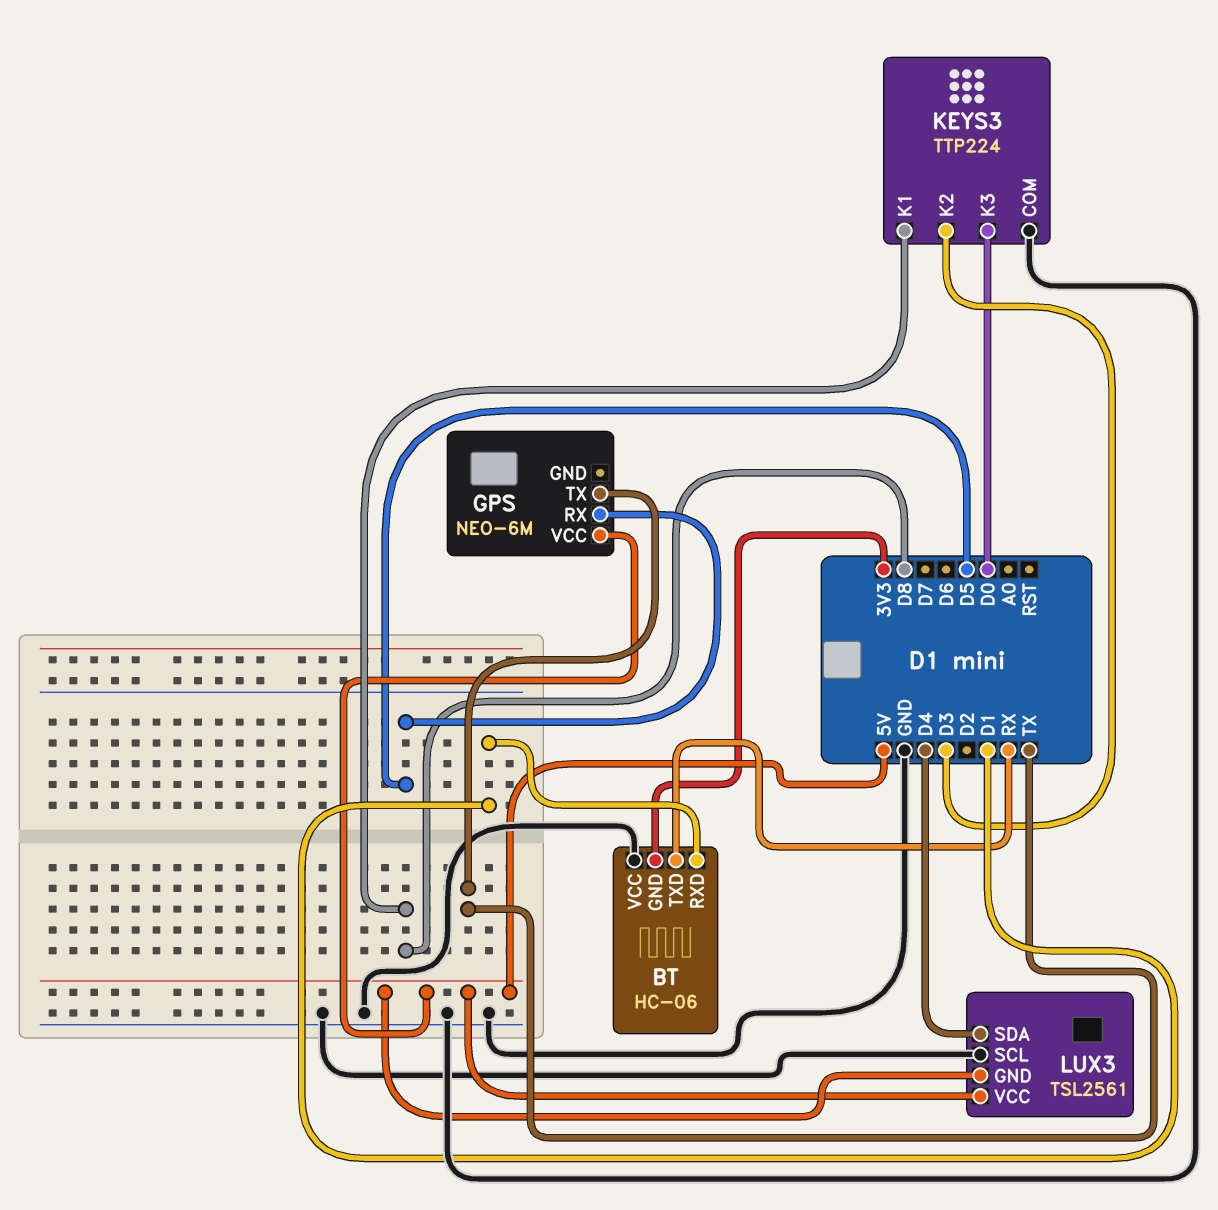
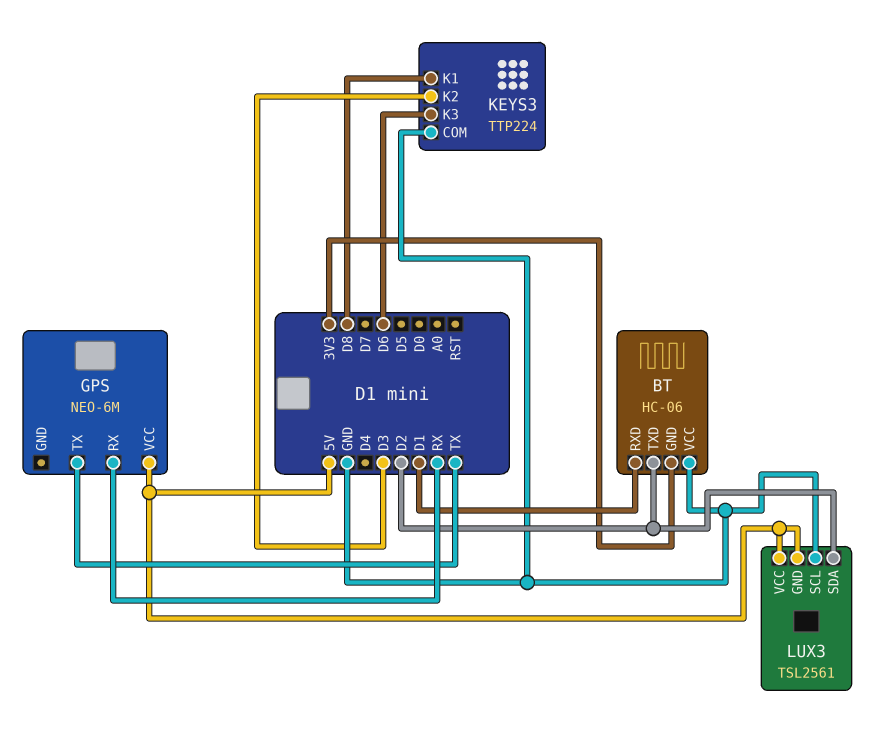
BT pin TXD: RX -> D2
GPS pin RX: D5 -> RX
KEYS3 pin K3: D0 -> D6
LUX3 pin SDA: D4 -> D2

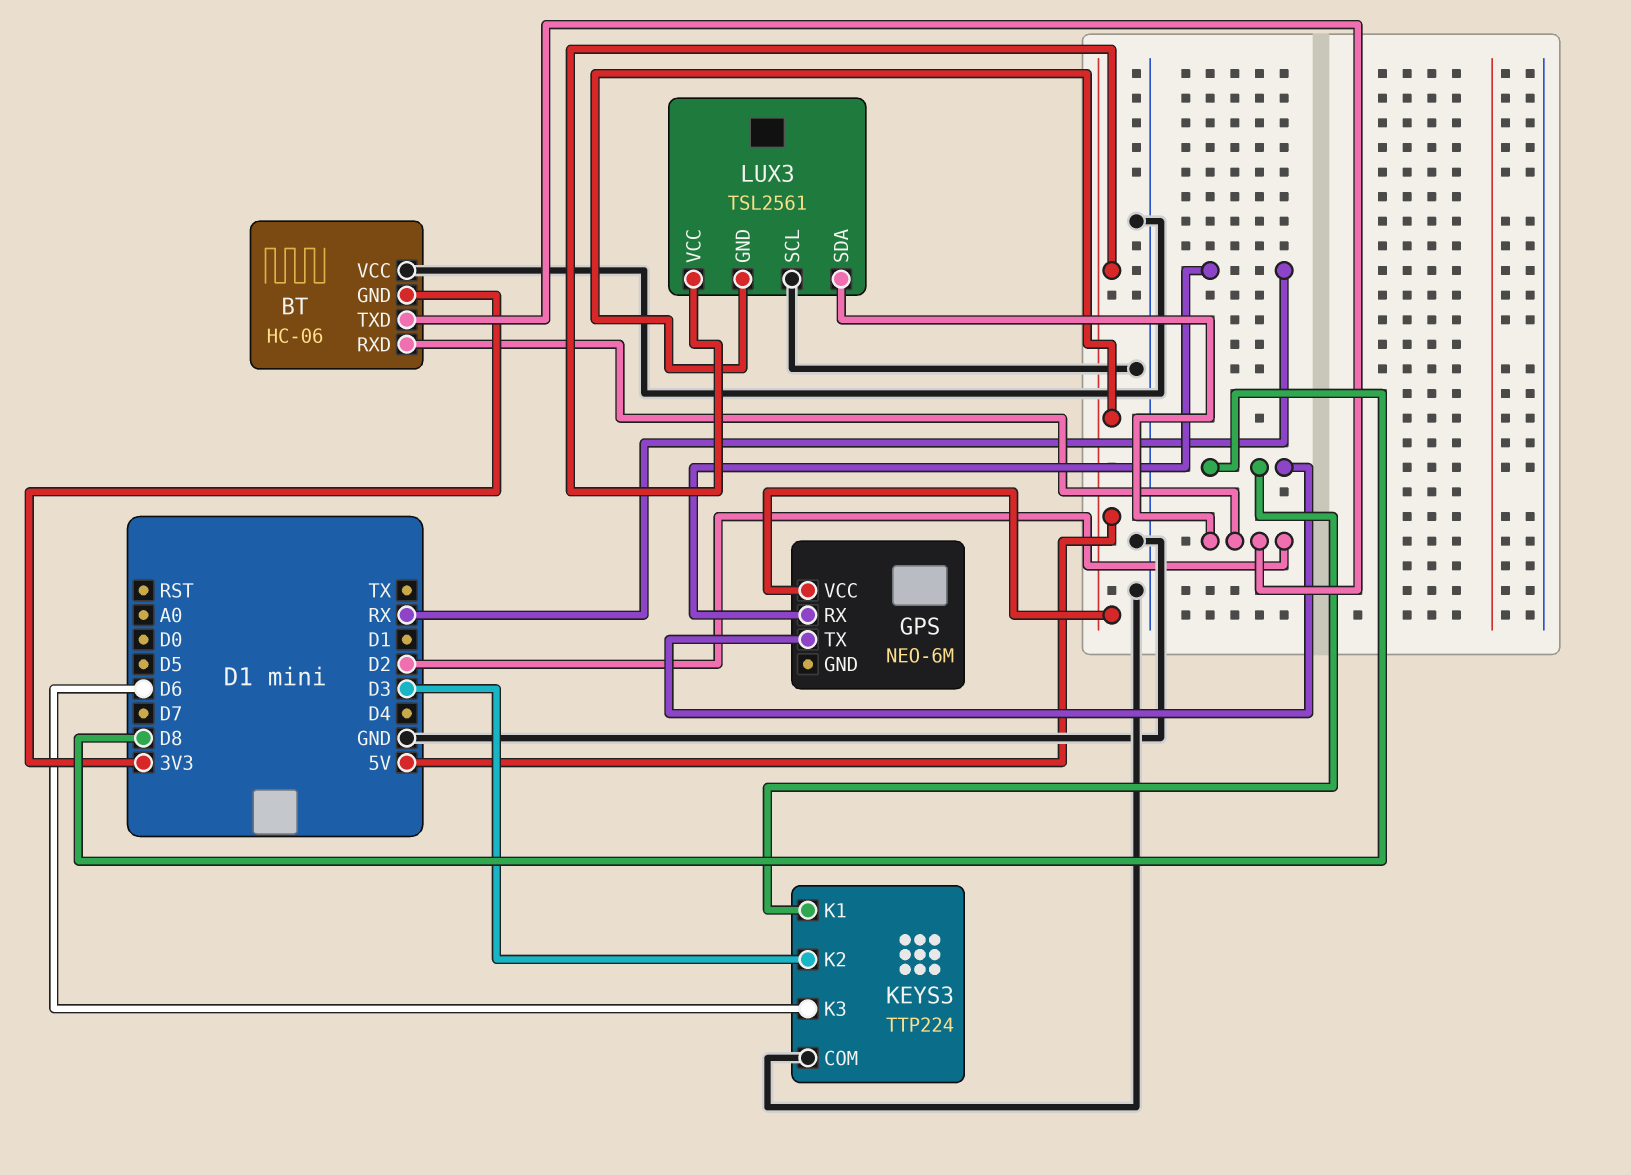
BT pin RXD: D1 -> D2
GPS pin TX: TX -> D8

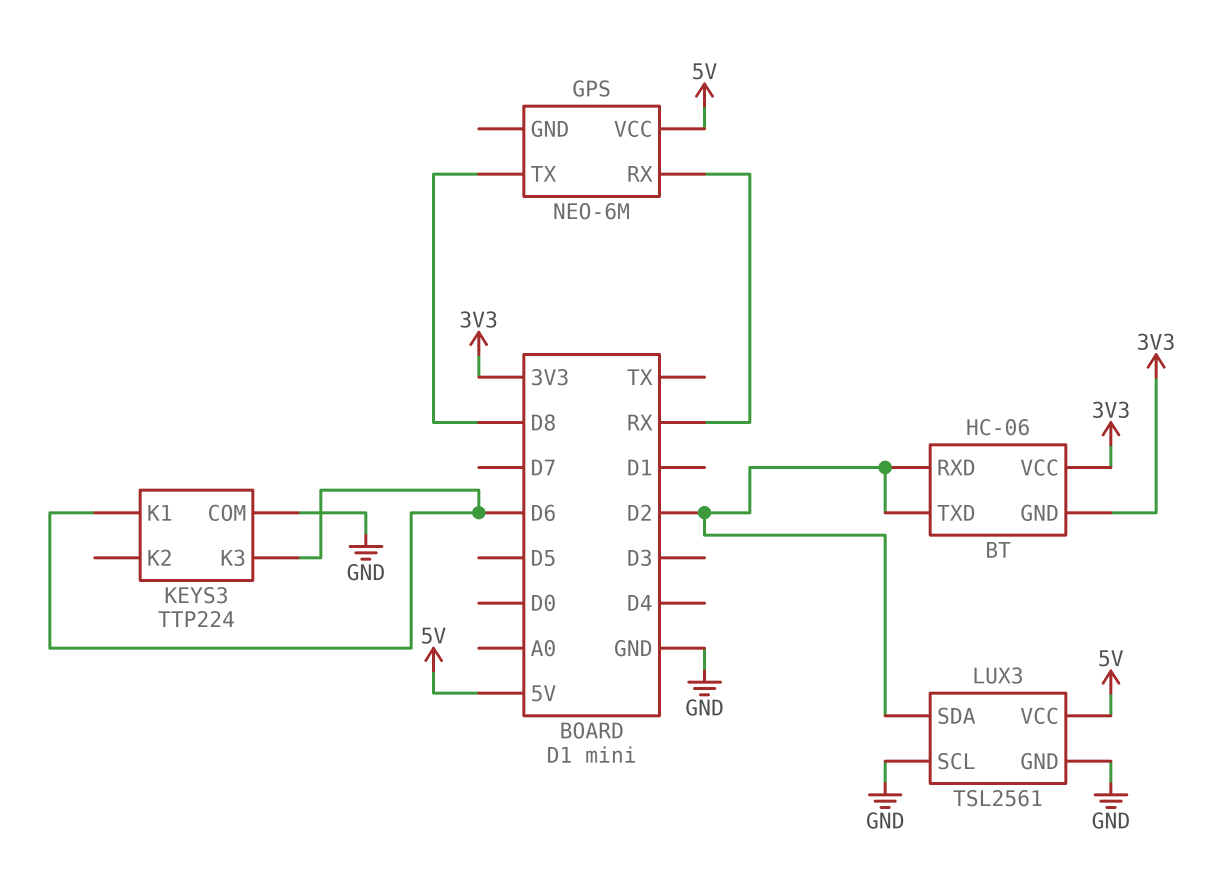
BT pin VCC: GND -> 3V3
KEYS3 pin K1: D8 -> D6
KEYS3 pin K2: D3 -> none
LUX3 pin GND: 5V -> GND

